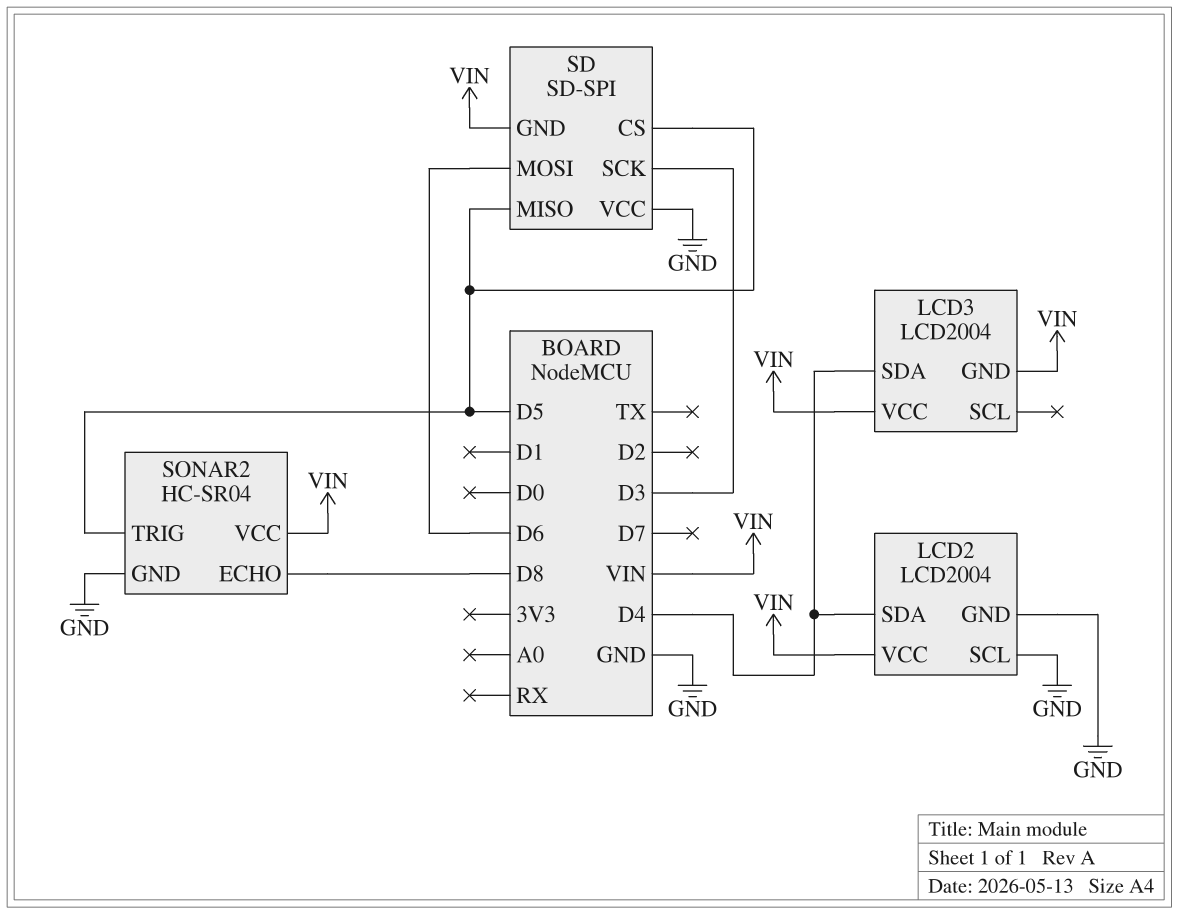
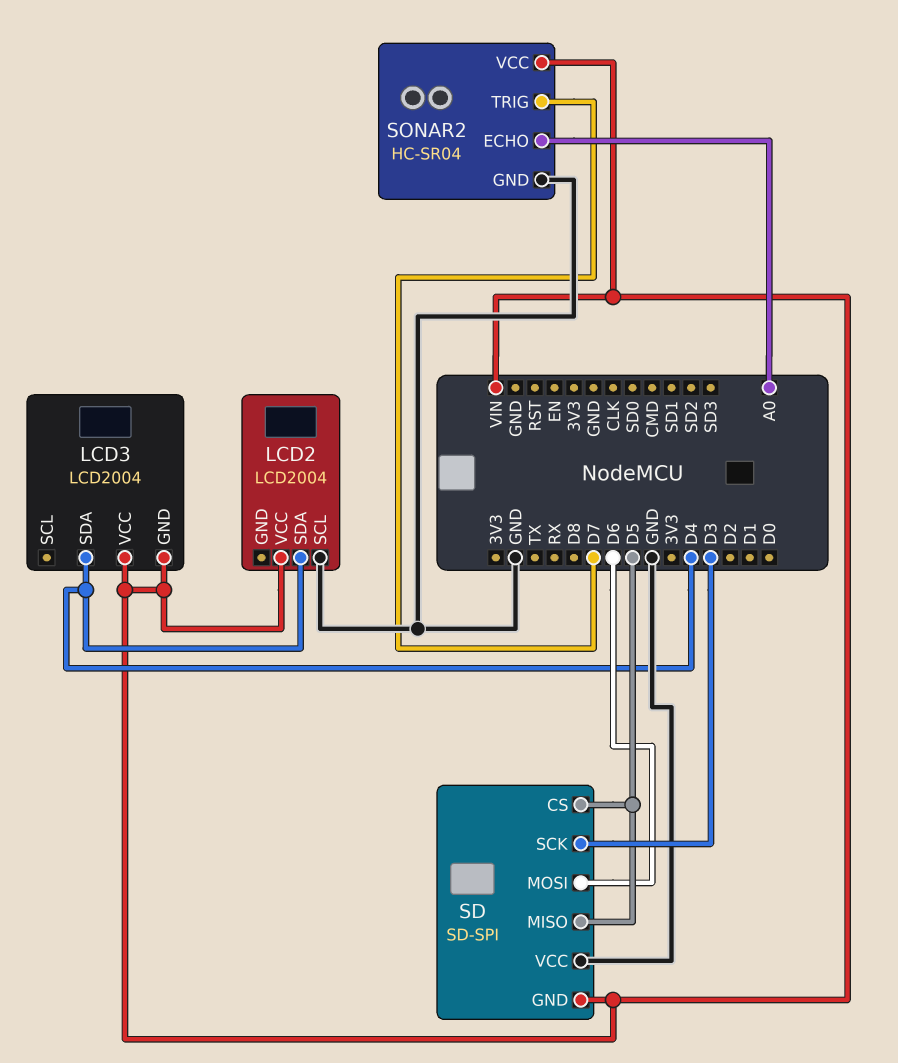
LCD2 pin GND: GND -> none
SONAR2 pin ECHO: D8 -> A0
SONAR2 pin TRIG: D5 -> D7

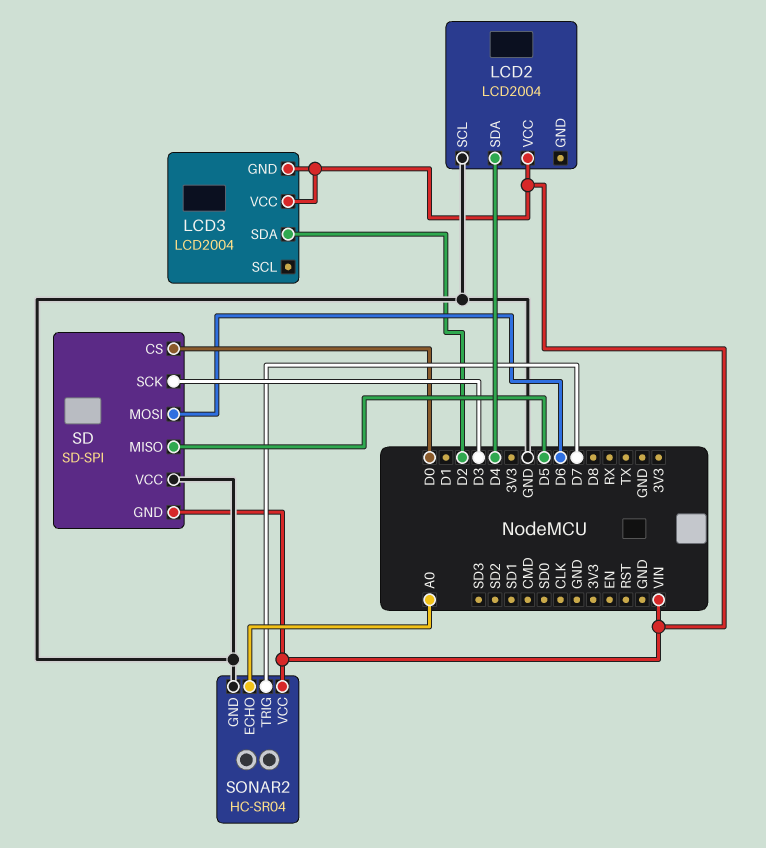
LCD3 pin SDA: D4 -> D2
SD pin CS: D5 -> D0

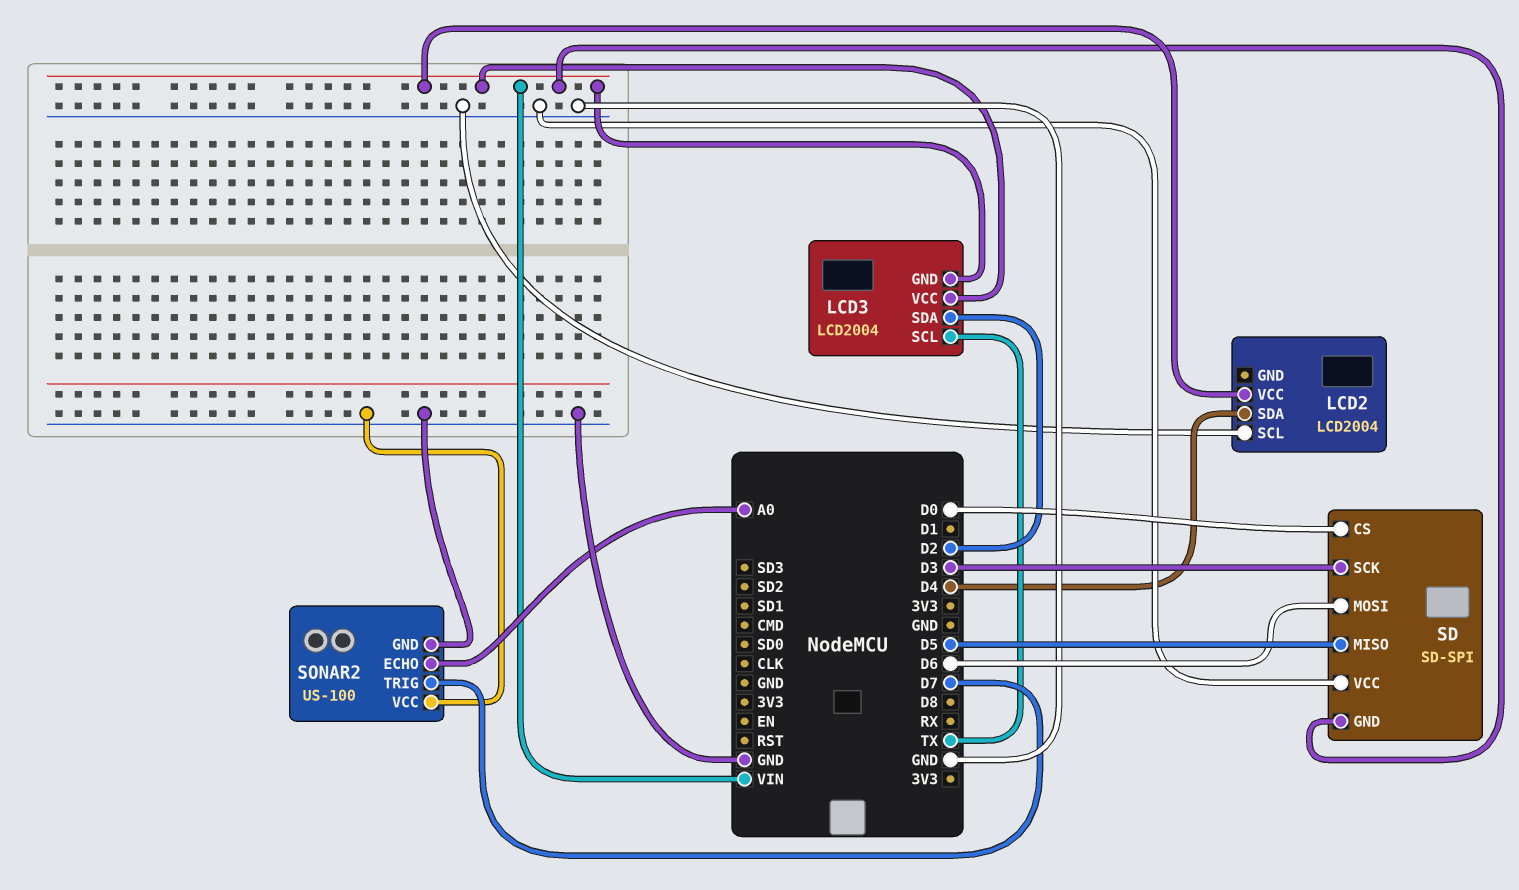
LCD3 pin SCL: none -> TX
SONAR2: HC-SR04 -> US-100
SONAR2 pin VCC: VIN -> GND

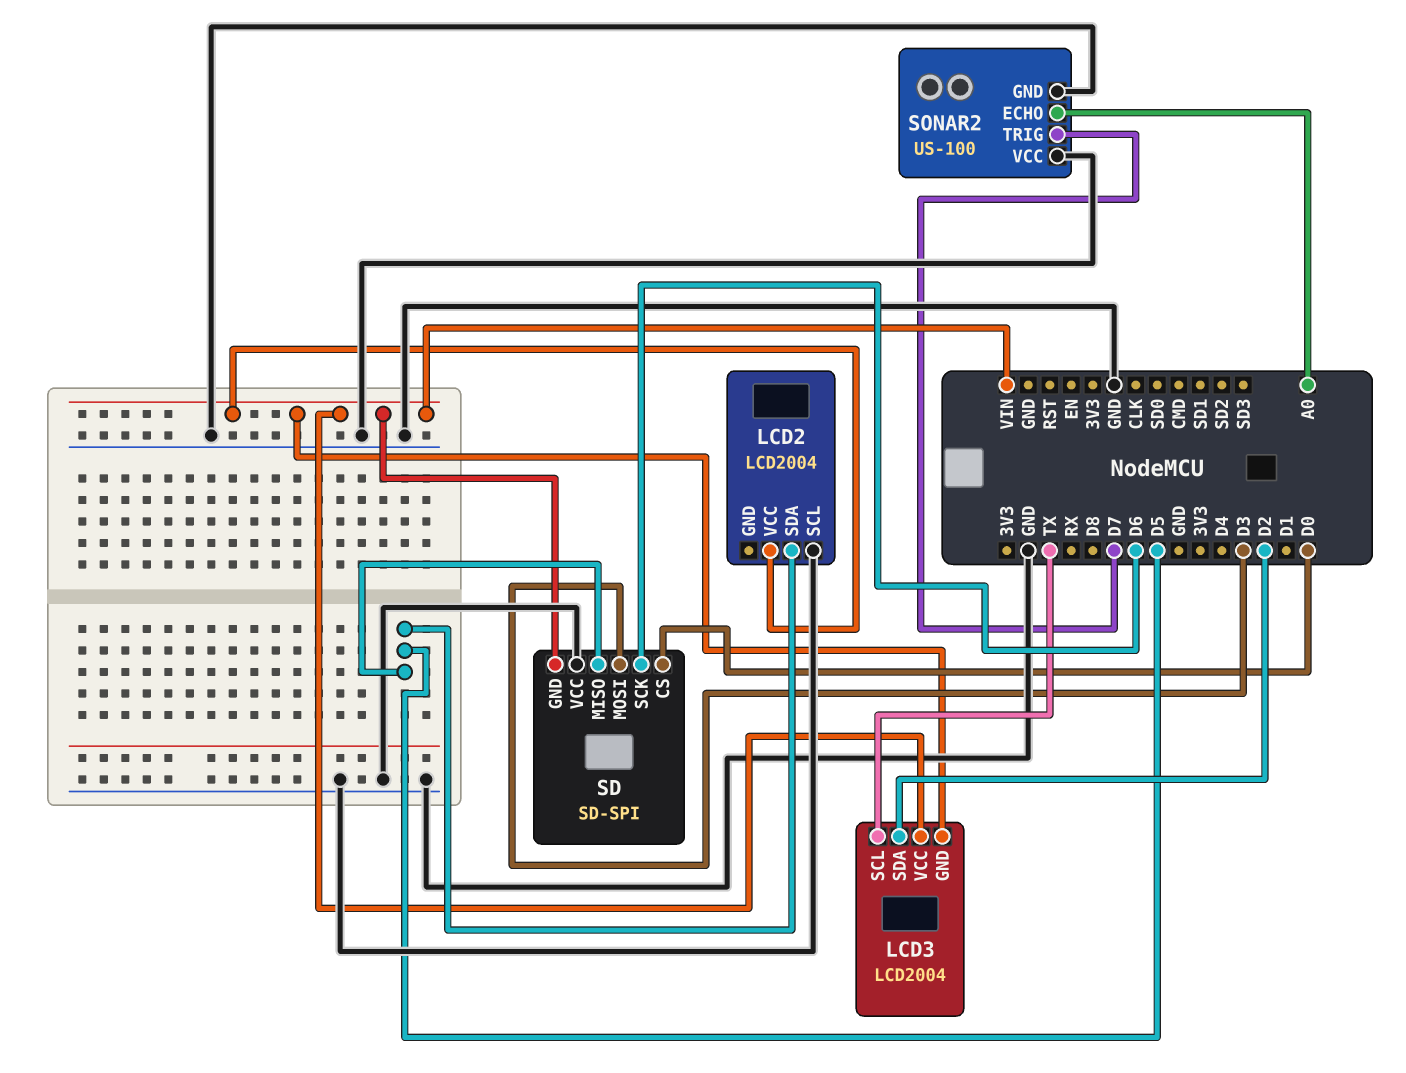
LCD2 pin SDA: D4 -> D5
SD pin MOSI: D6 -> D3
SD pin SCK: D3 -> D6

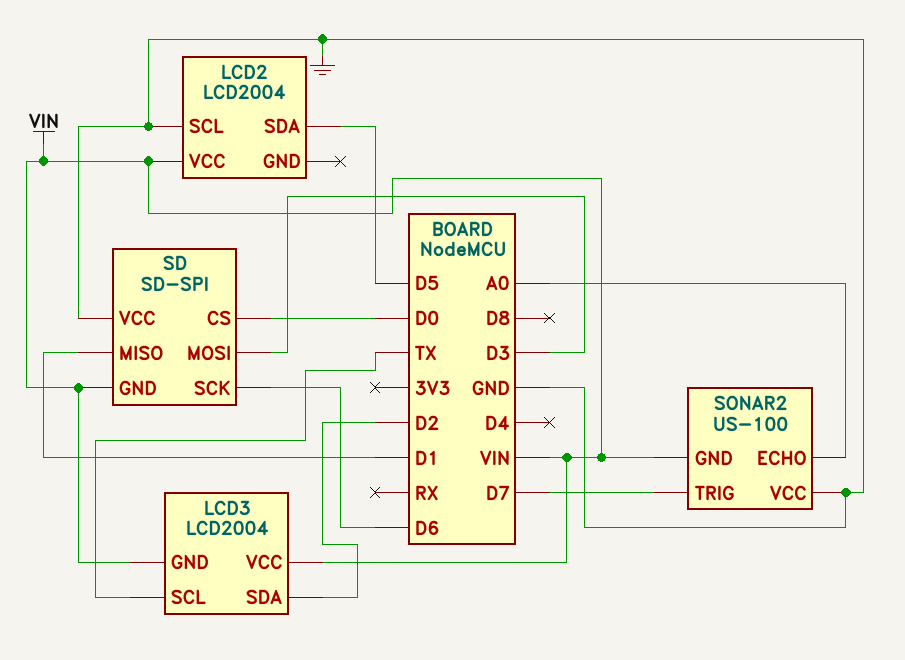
SD pin MISO: D5 -> D1
SONAR2 pin GND: GND -> VIN

